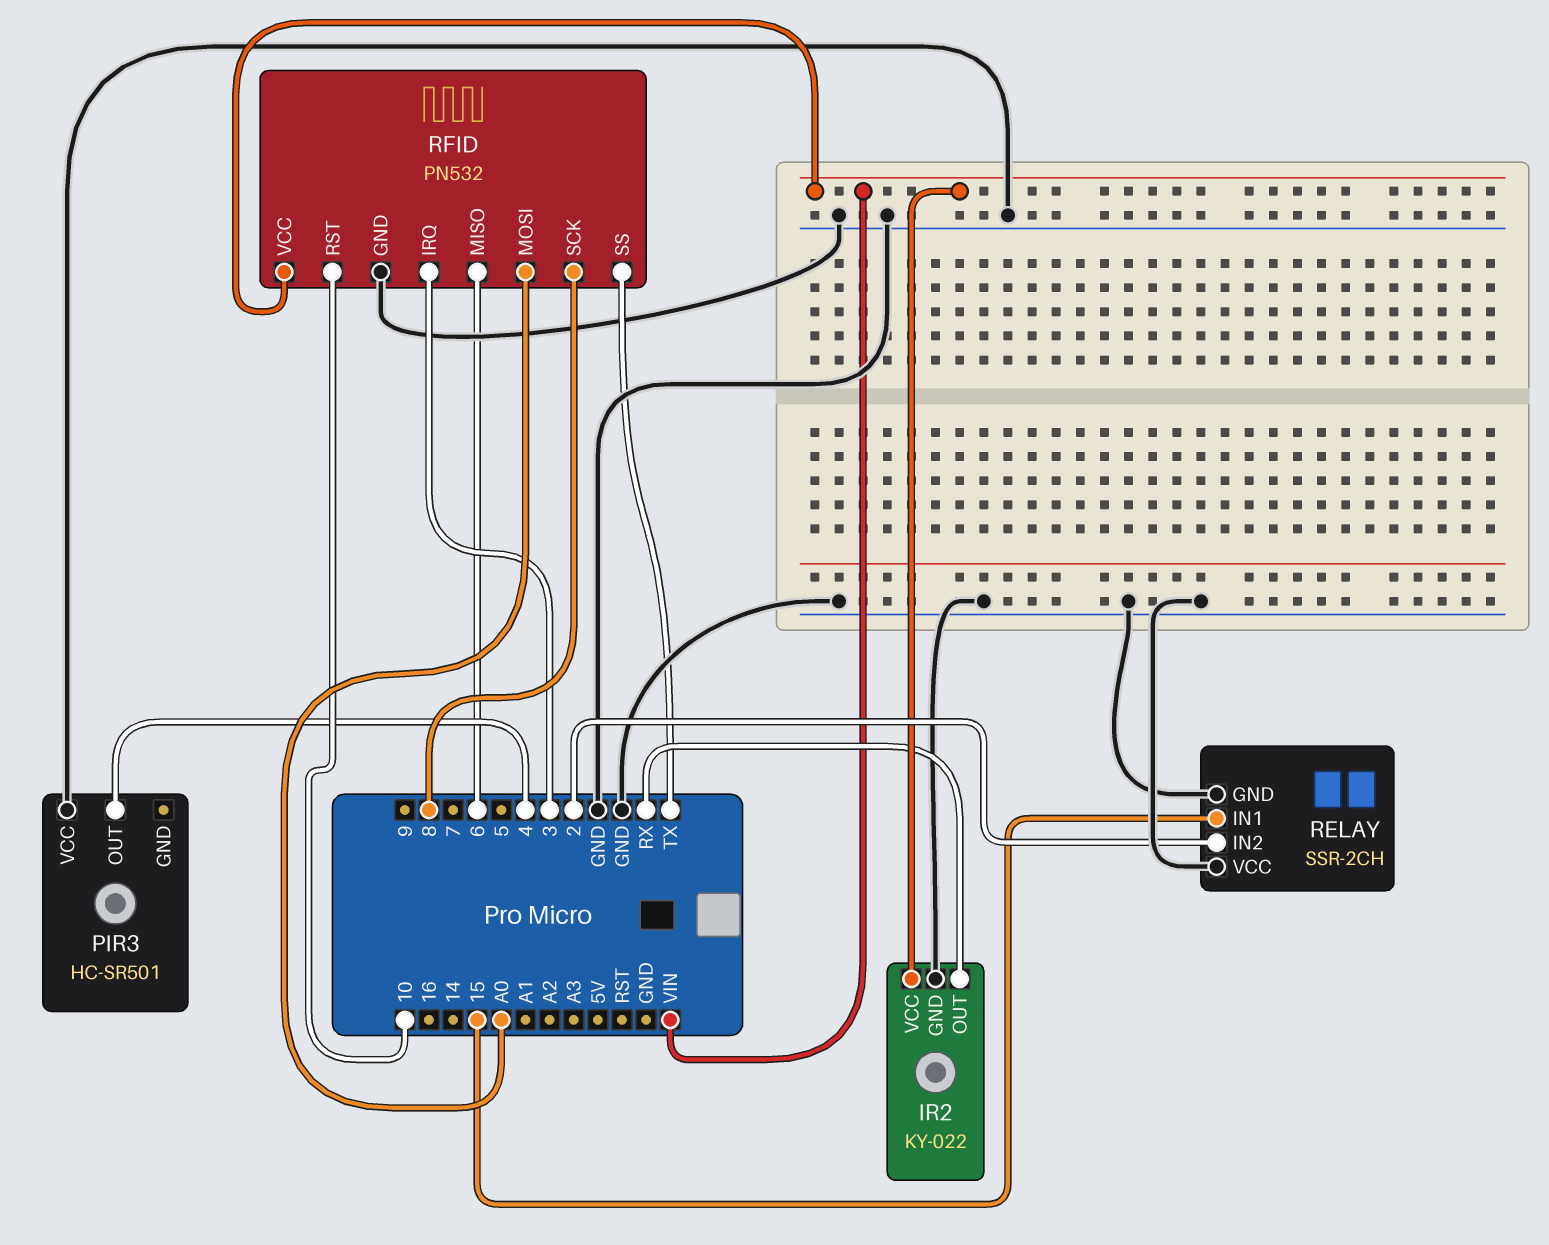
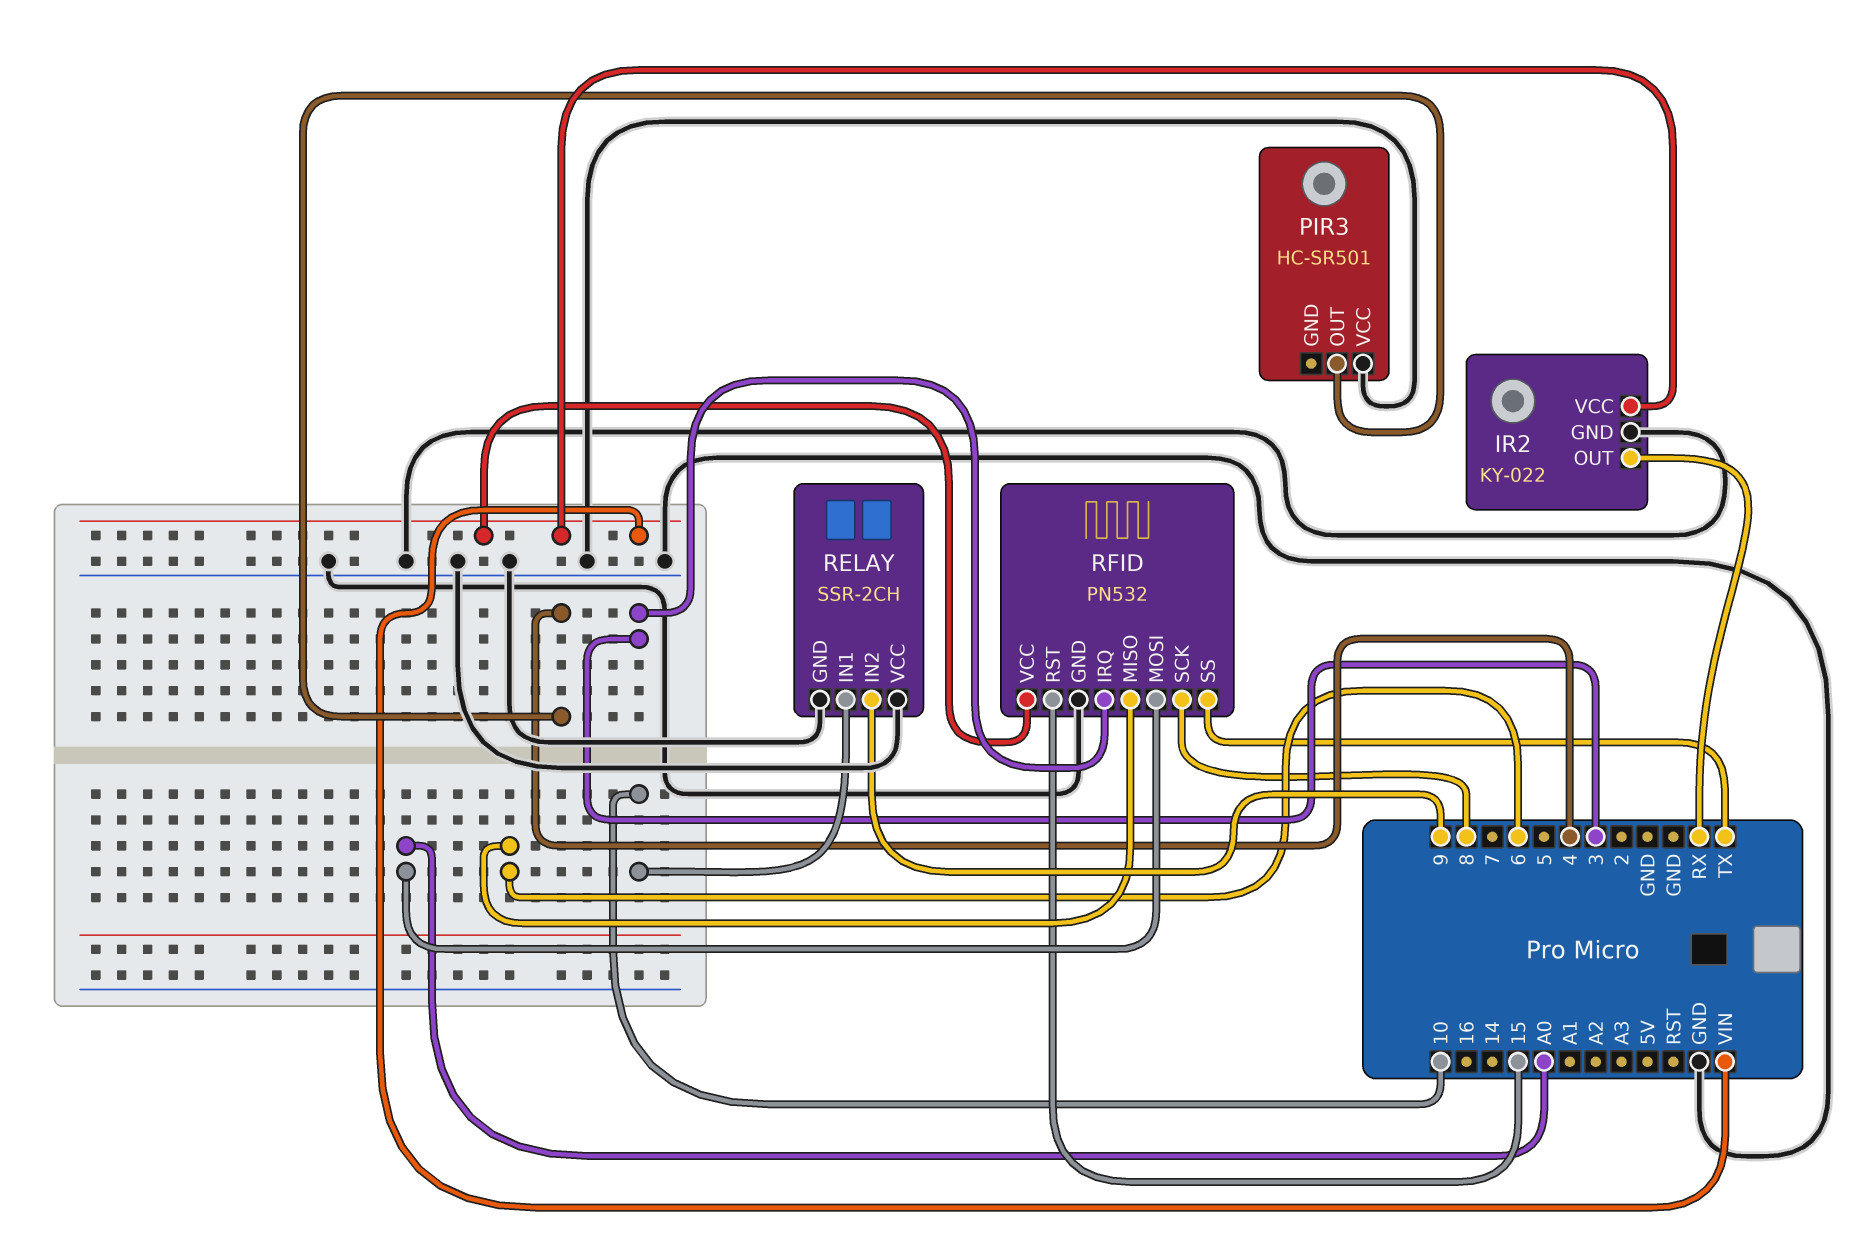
RELAY pin IN1: 15 -> 10
RELAY pin IN2: 2 -> 9
RFID pin RST: 10 -> 15

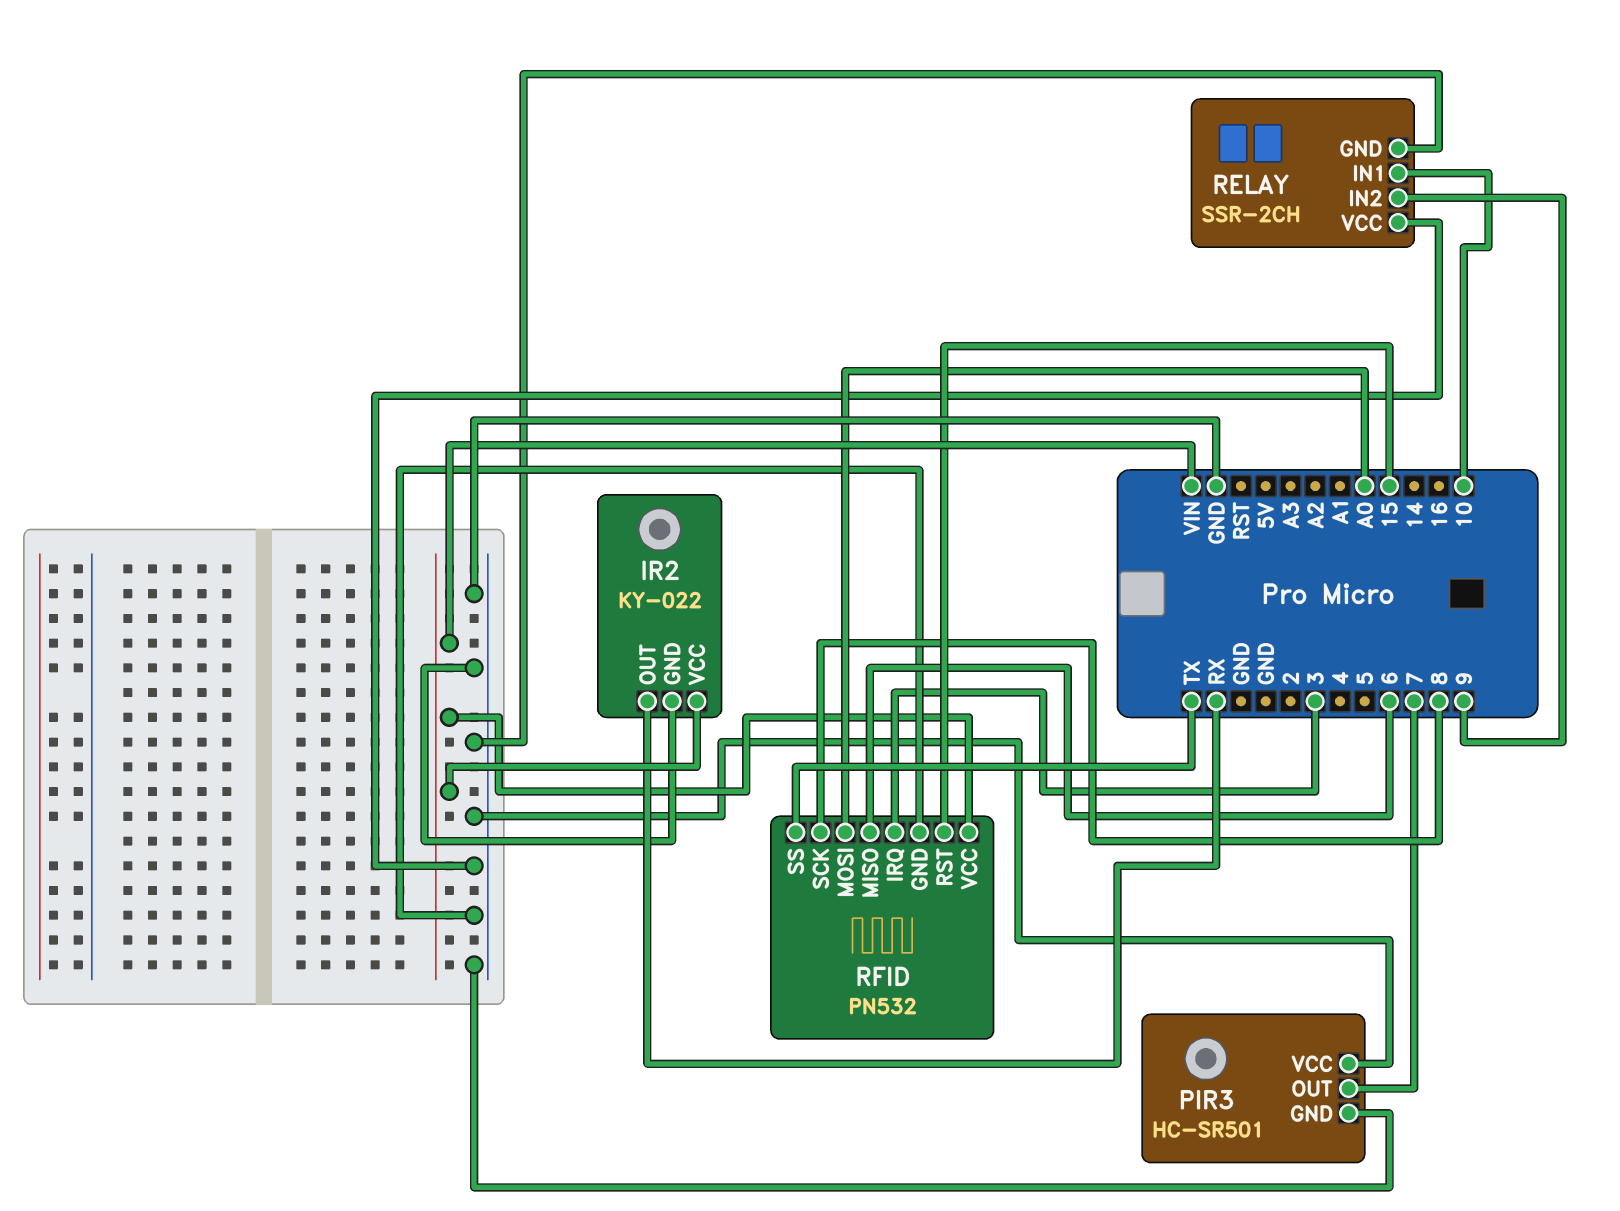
PIR3 pin GND: none -> GND
PIR3 pin OUT: 4 -> 7

